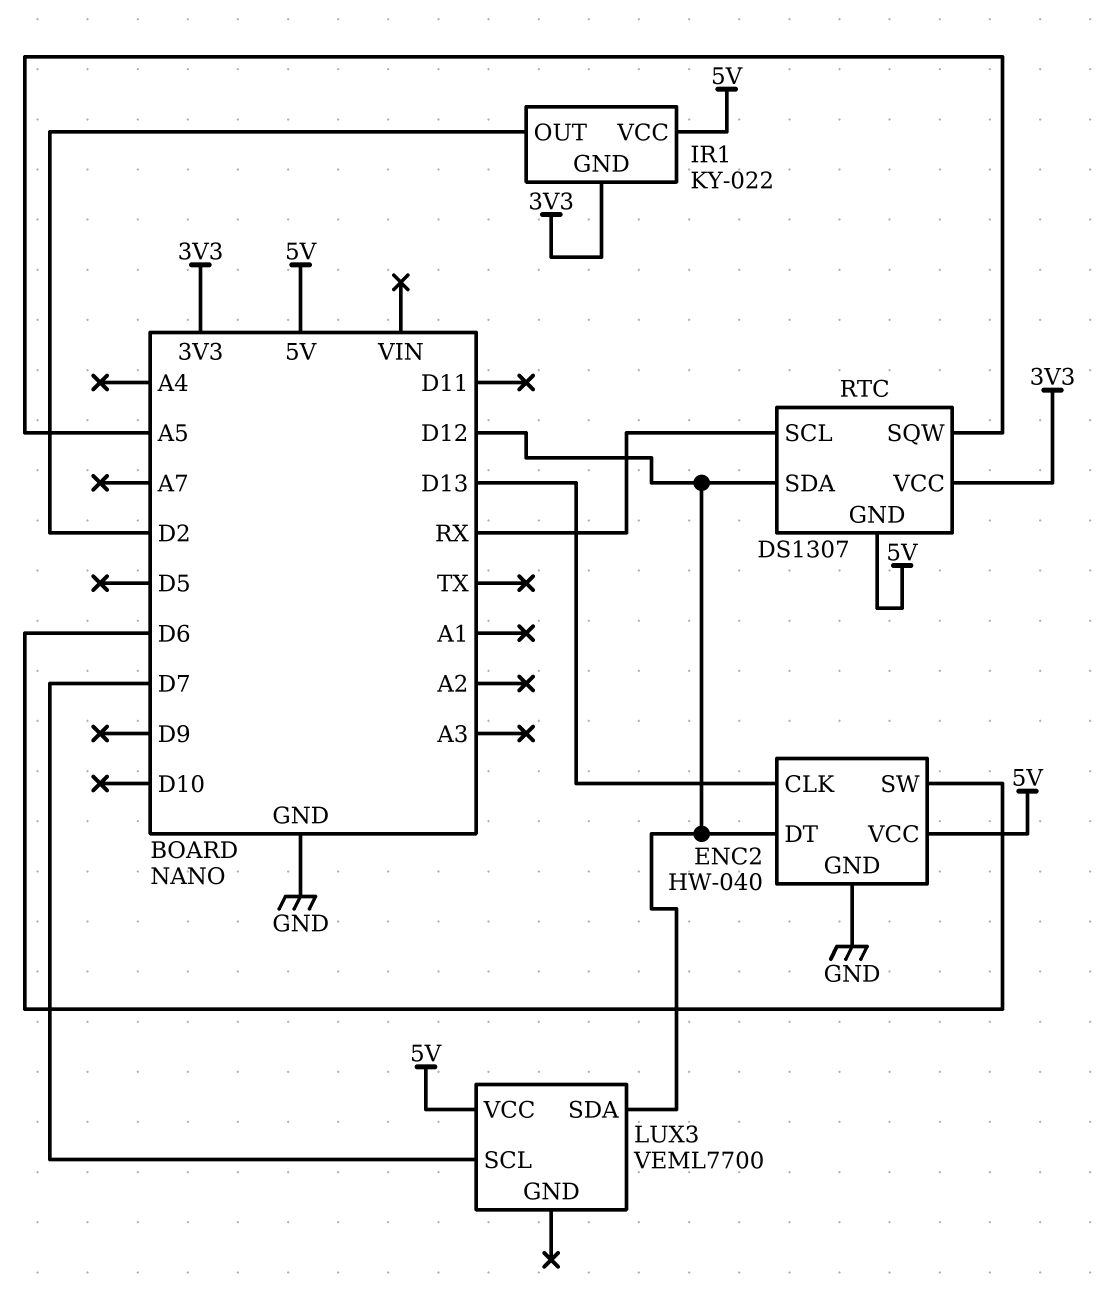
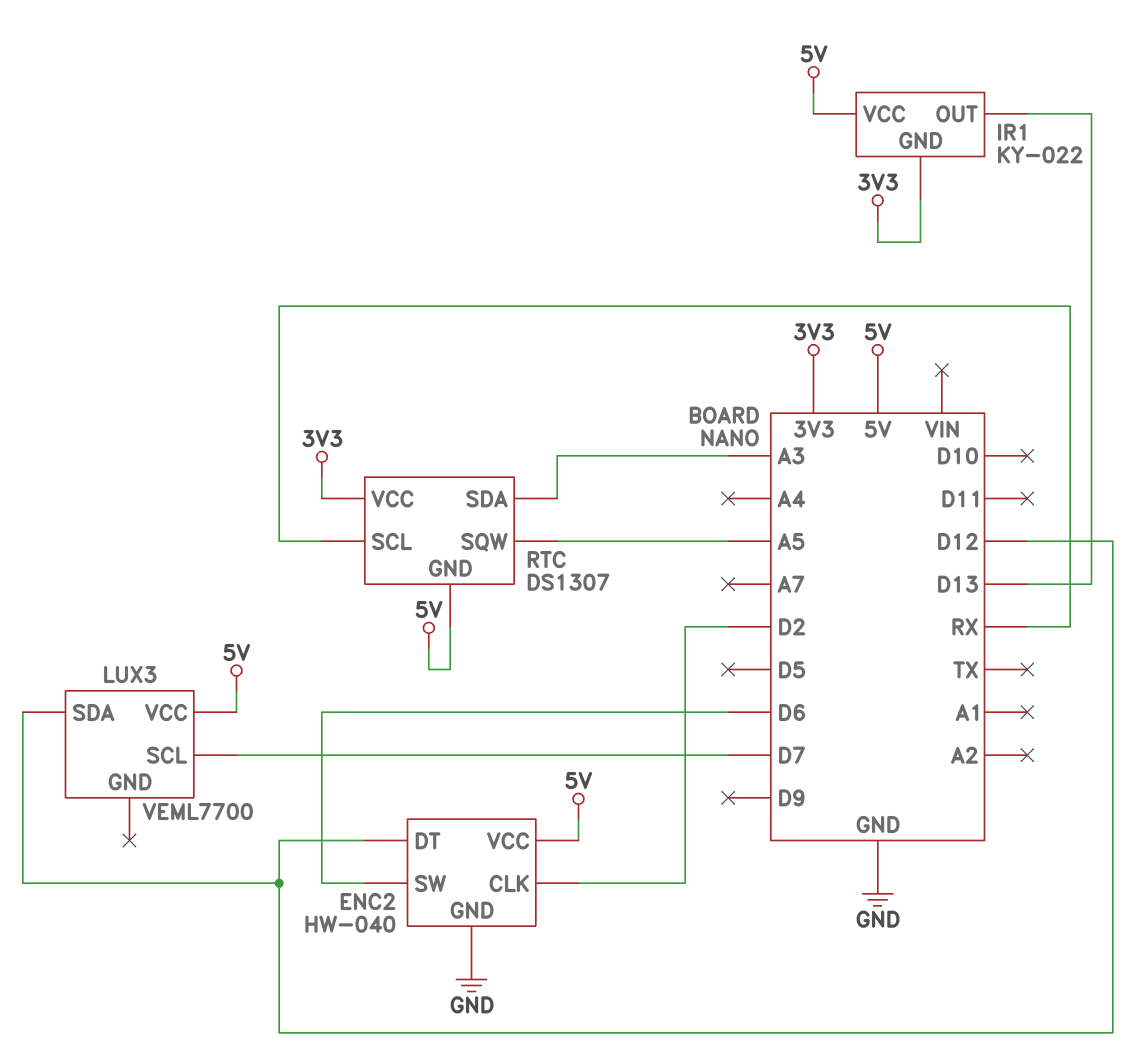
ENC2 pin CLK: D13 -> D2
IR1 pin OUT: D2 -> D13
RTC pin SDA: D12 -> A3

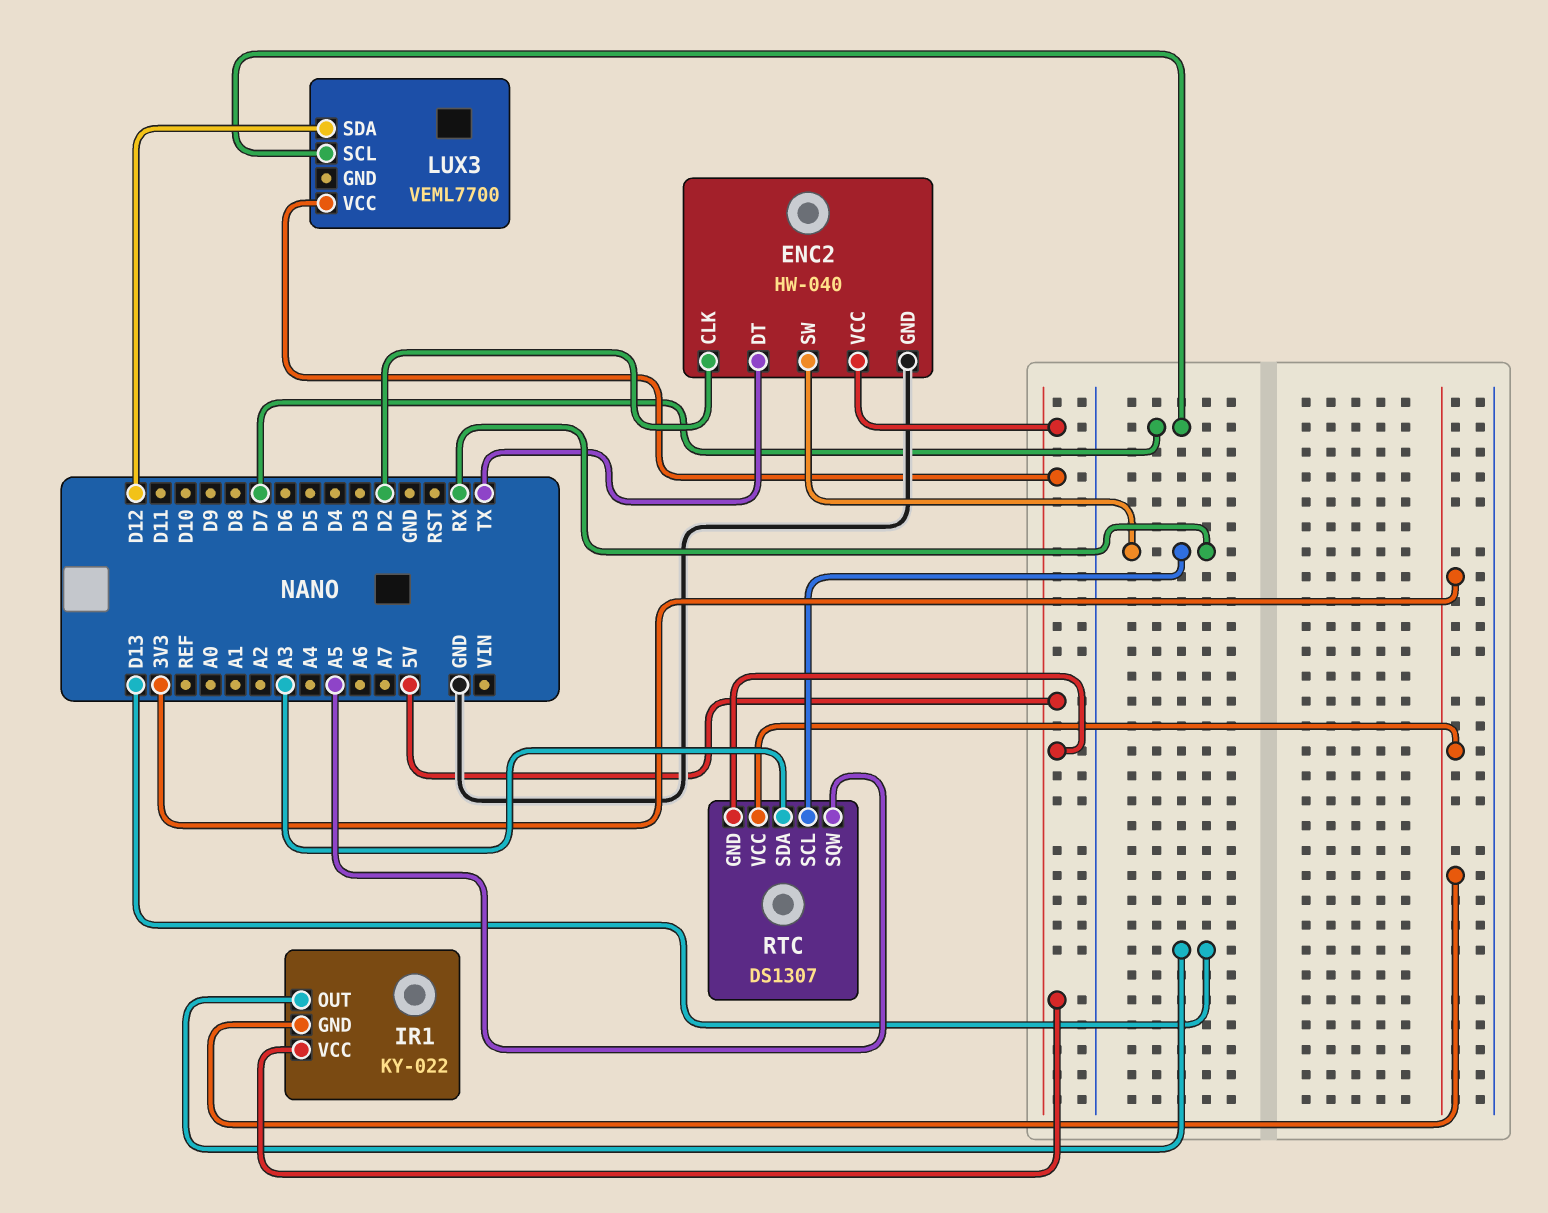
ENC2 pin DT: D12 -> TX
ENC2 pin SW: D6 -> RX

